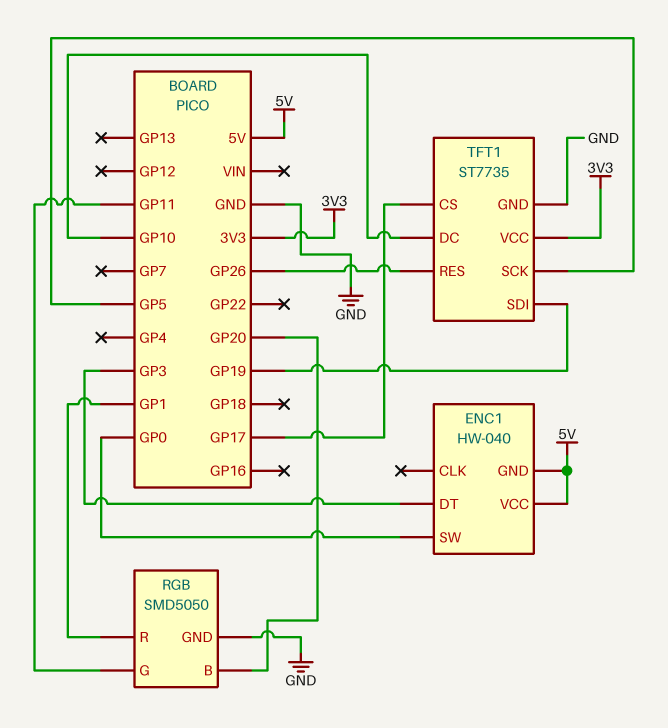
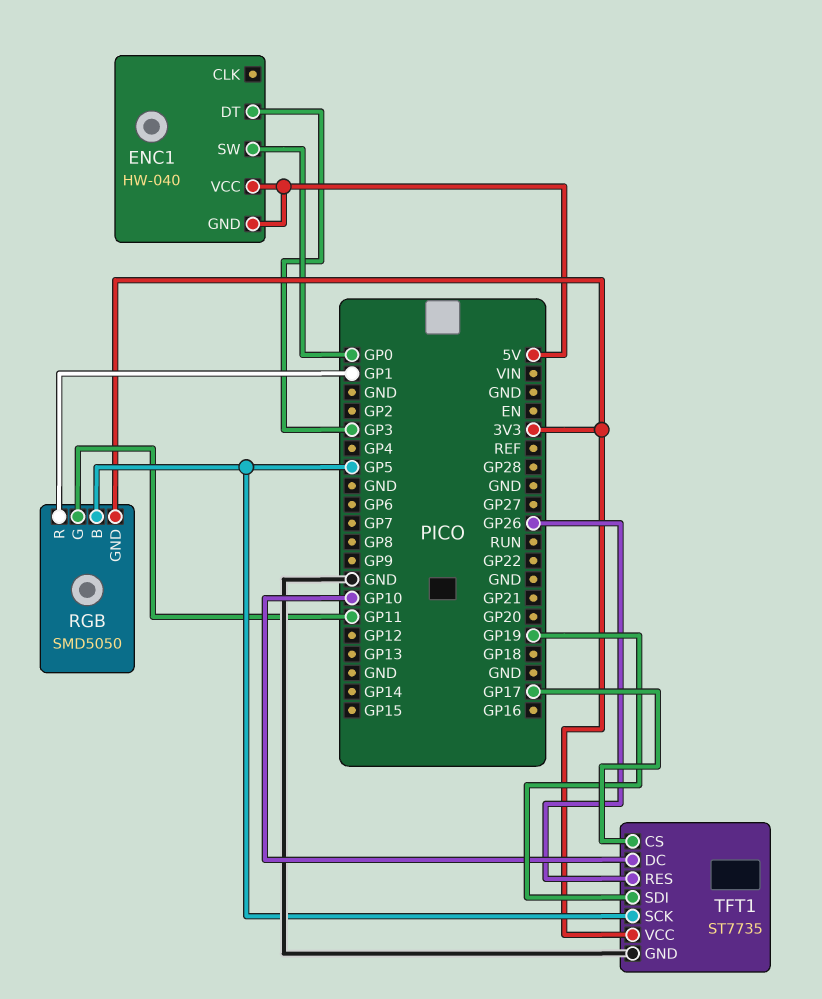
RGB pin B: GP20 -> GP5
RGB pin GND: GND -> 3V3

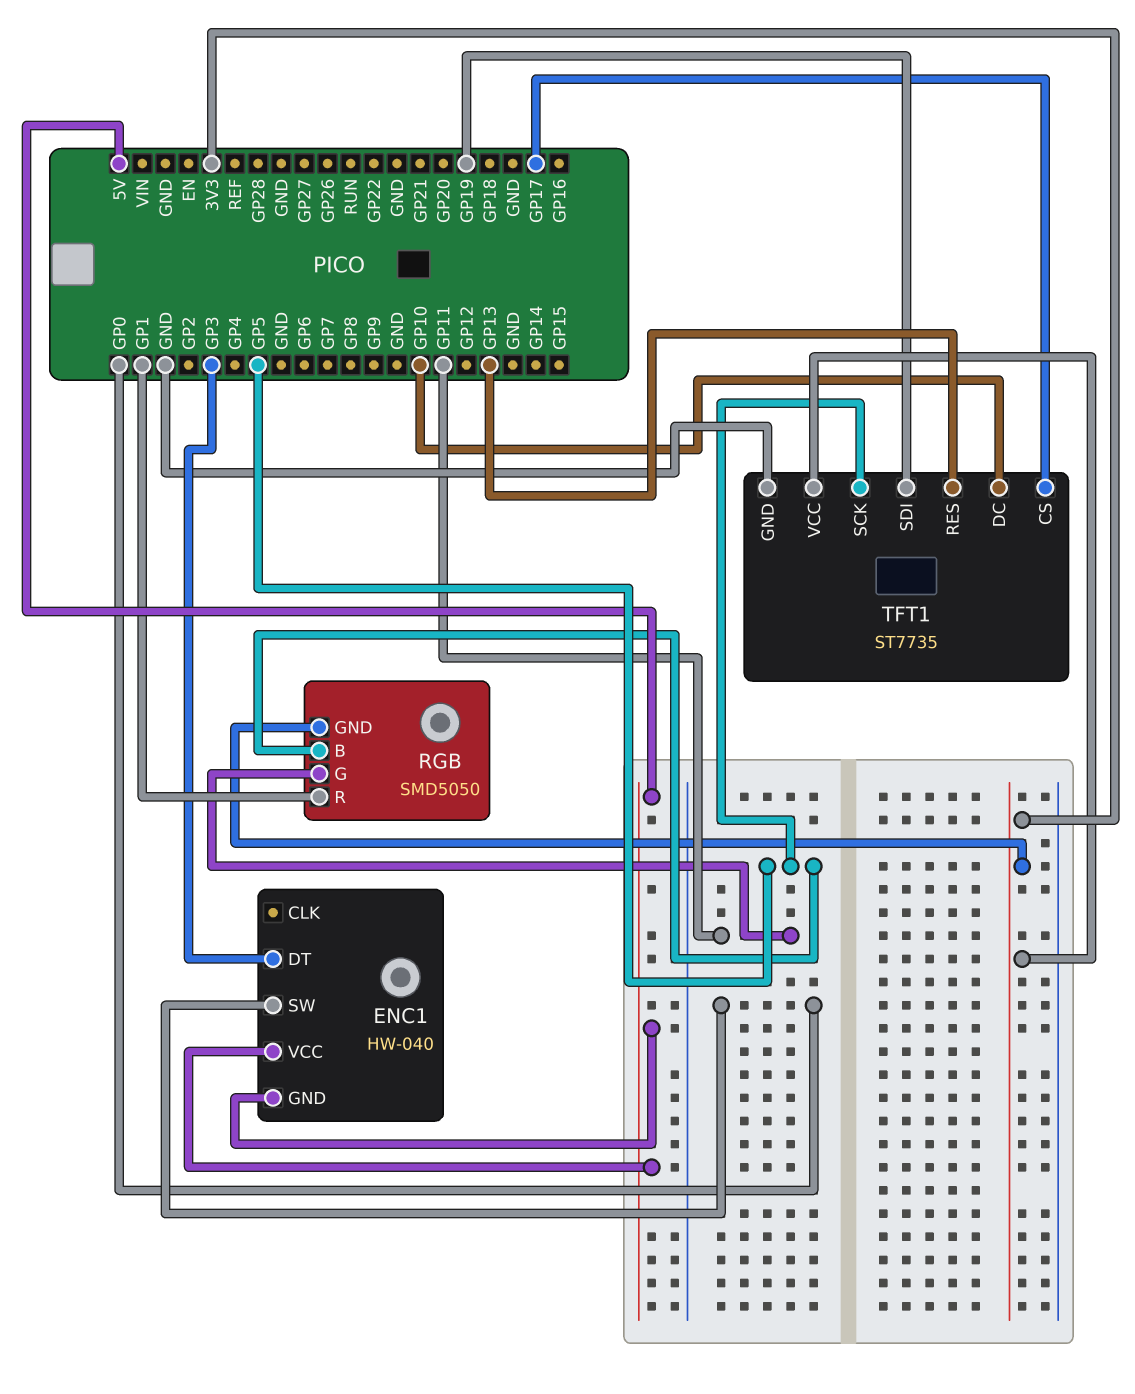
TFT1 pin RES: GP26 -> GP13

